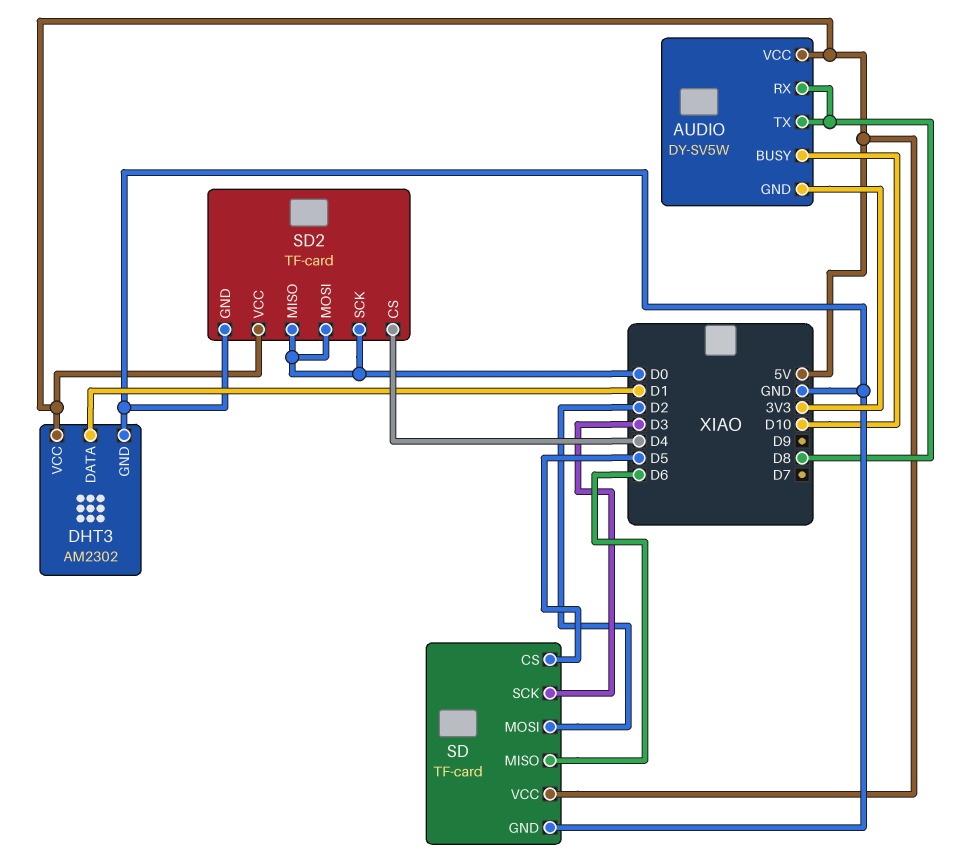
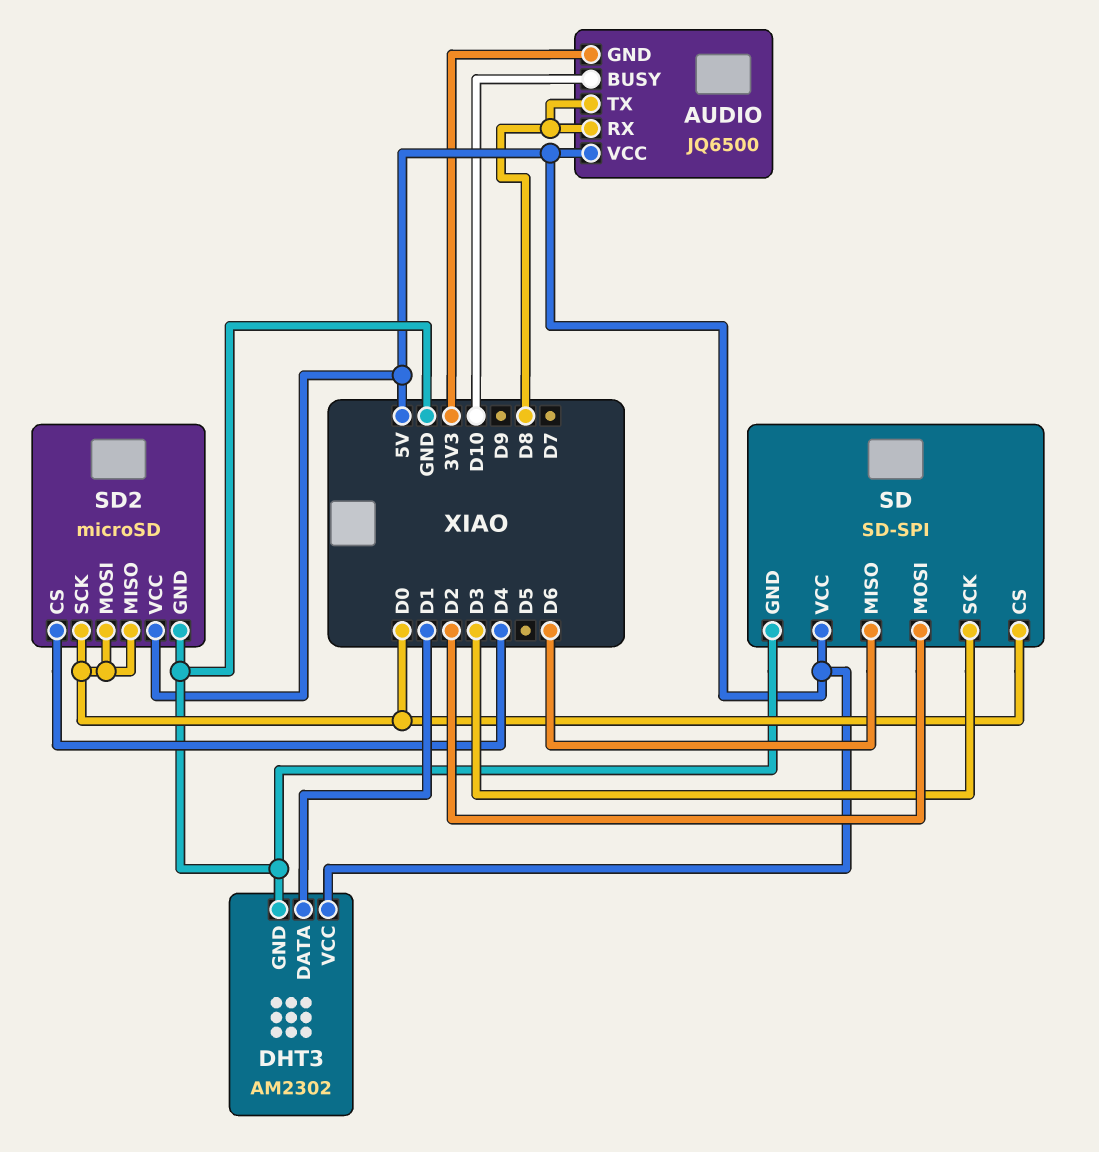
AUDIO: DY-SV5W -> JQ6500
SD: TF-card -> SD-SPI
SD pin CS: D5 -> D0
SD2: TF-card -> microSD

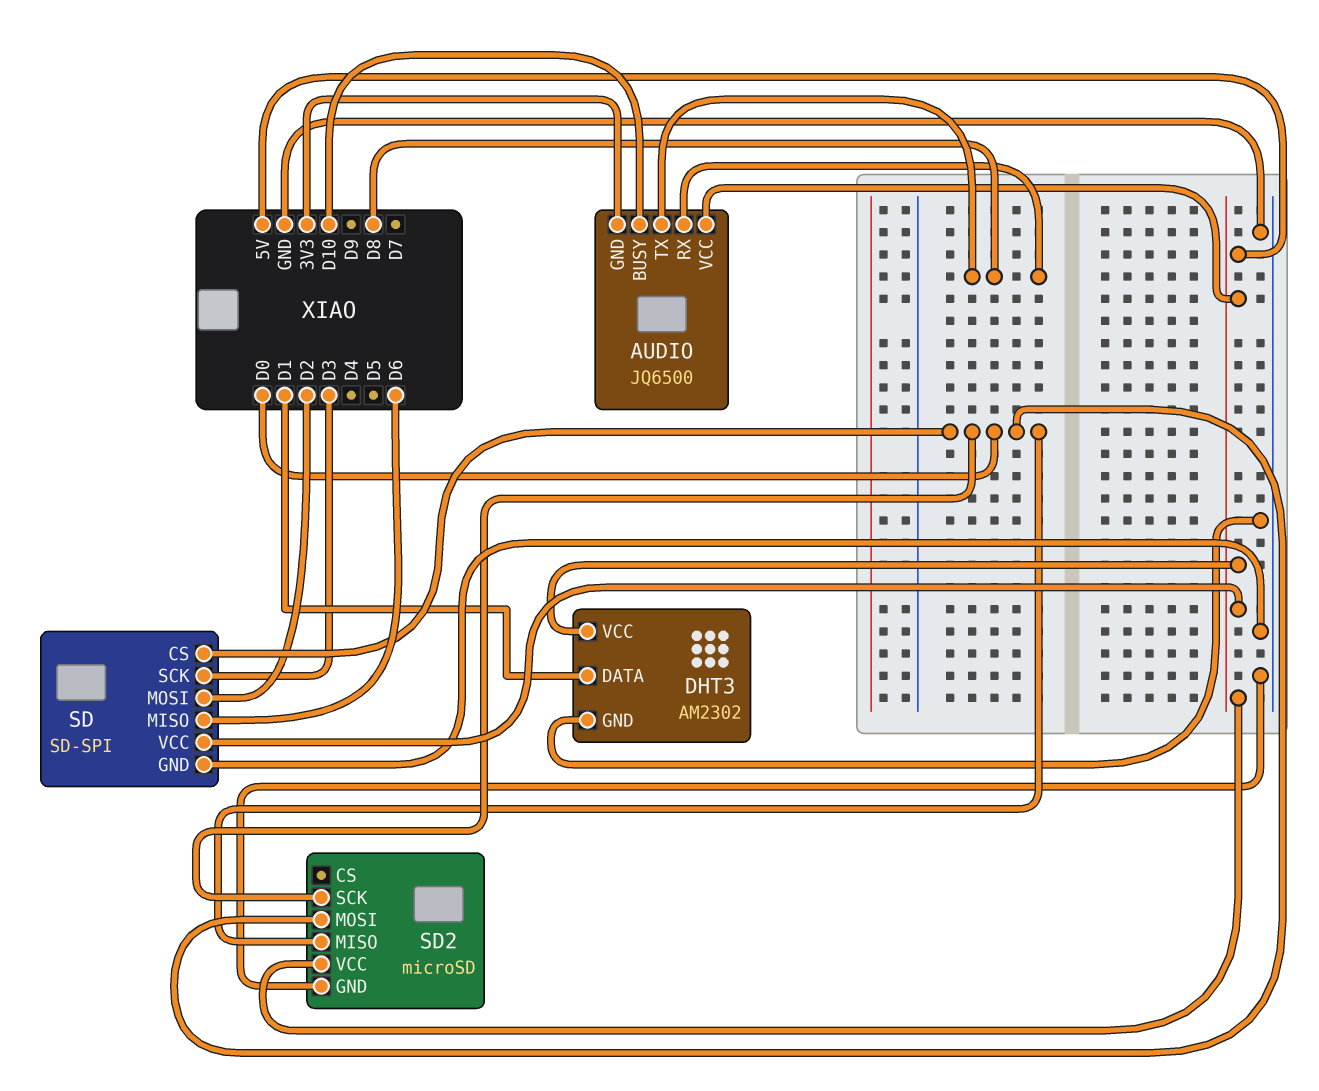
SD2 pin CS: D4 -> none

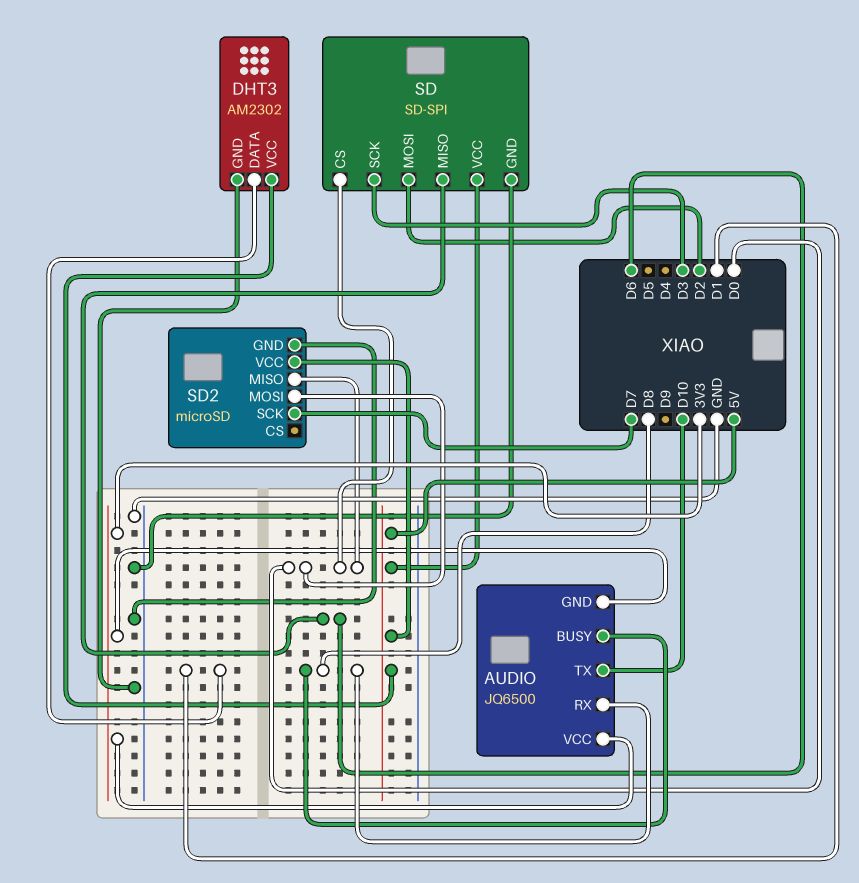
AUDIO pin BUSY: D10 -> D8
AUDIO pin TX: D8 -> D10
AUDIO pin VCC: 5V -> 3V3
SD2 pin SCK: D0 -> D7

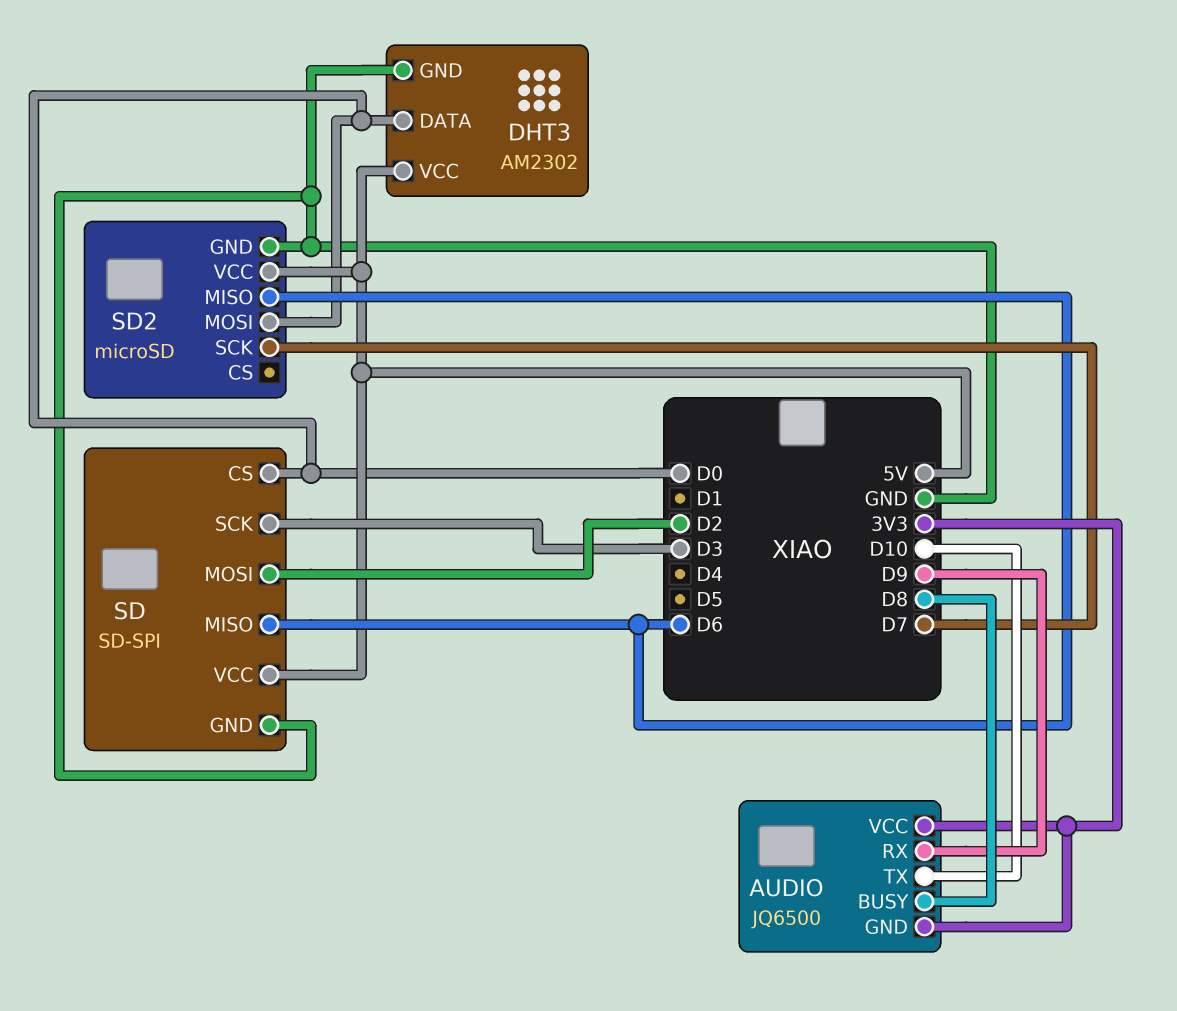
AUDIO pin RX: D8 -> D9
DHT3 pin DATA: D1 -> D0
SD2 pin MISO: D0 -> D6

